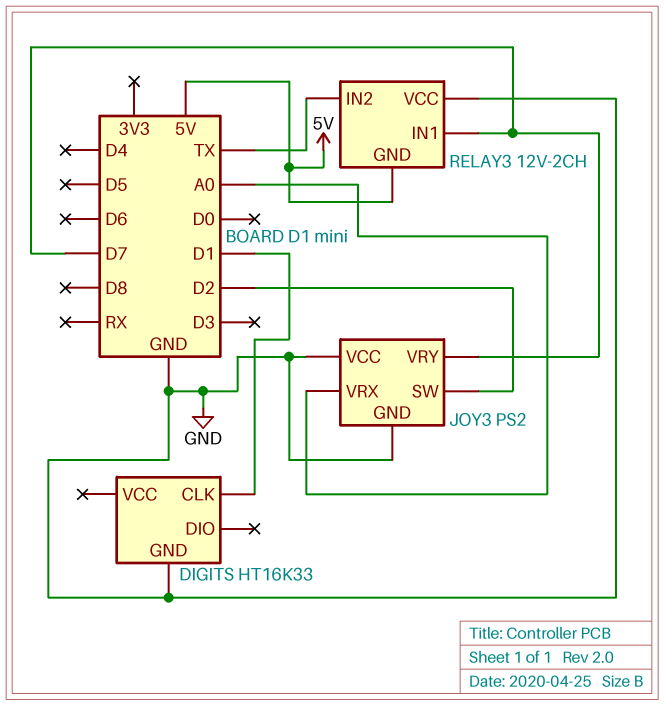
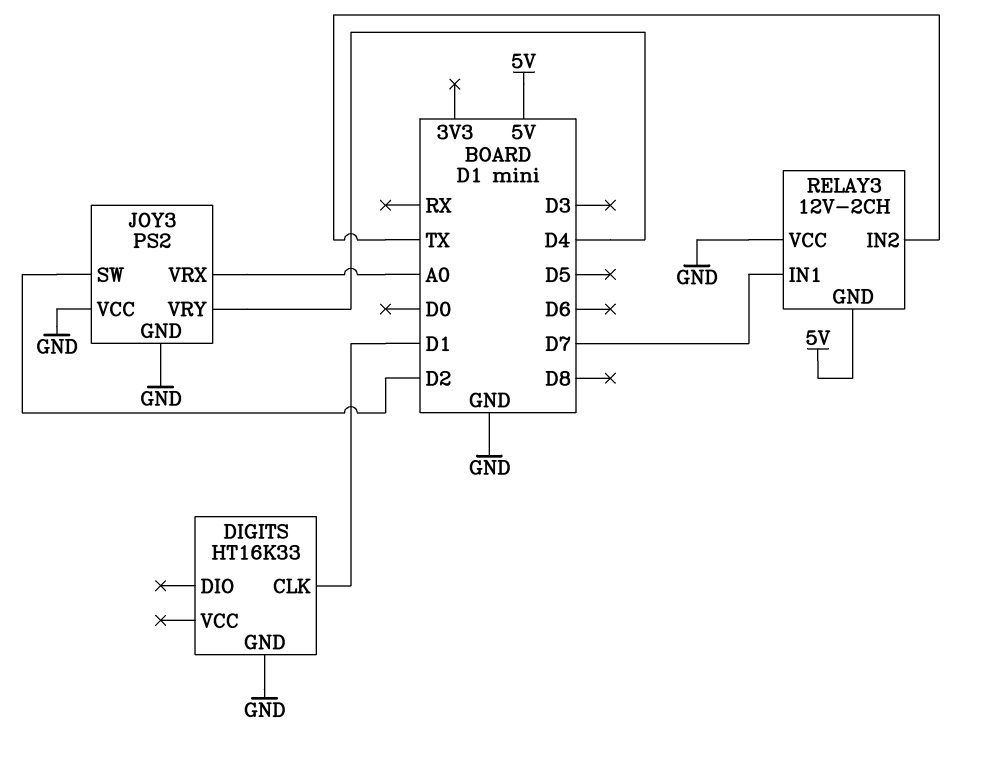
JOY3 pin VRY: D7 -> D4

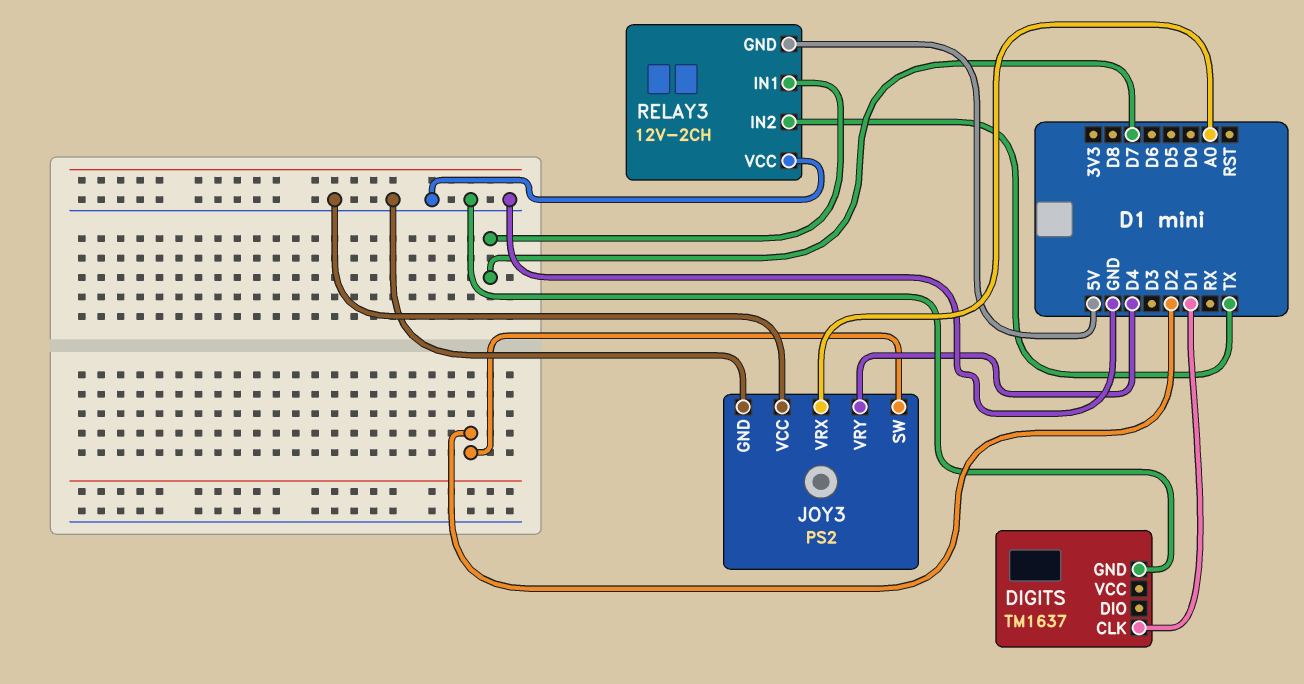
DIGITS: HT16K33 -> TM1637

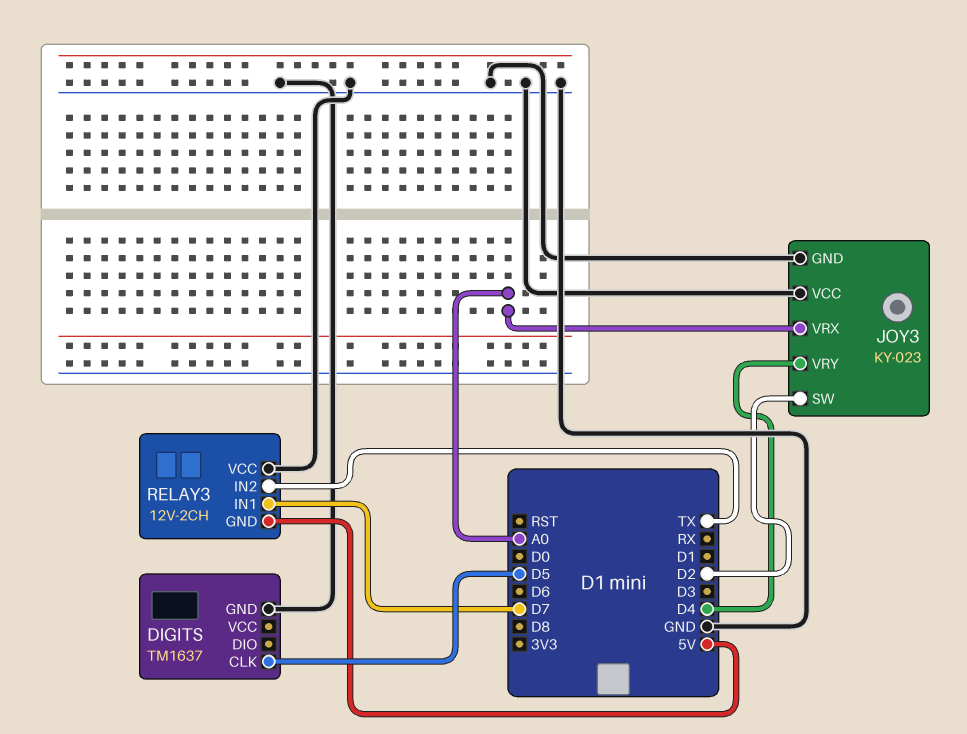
DIGITS pin CLK: D1 -> D5
JOY3: PS2 -> KY-023

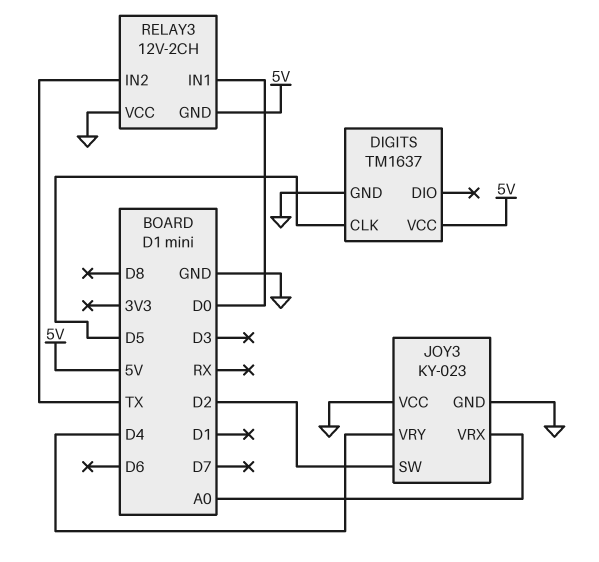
DIGITS pin VCC: none -> 5V
RELAY3 pin IN1: D7 -> D0

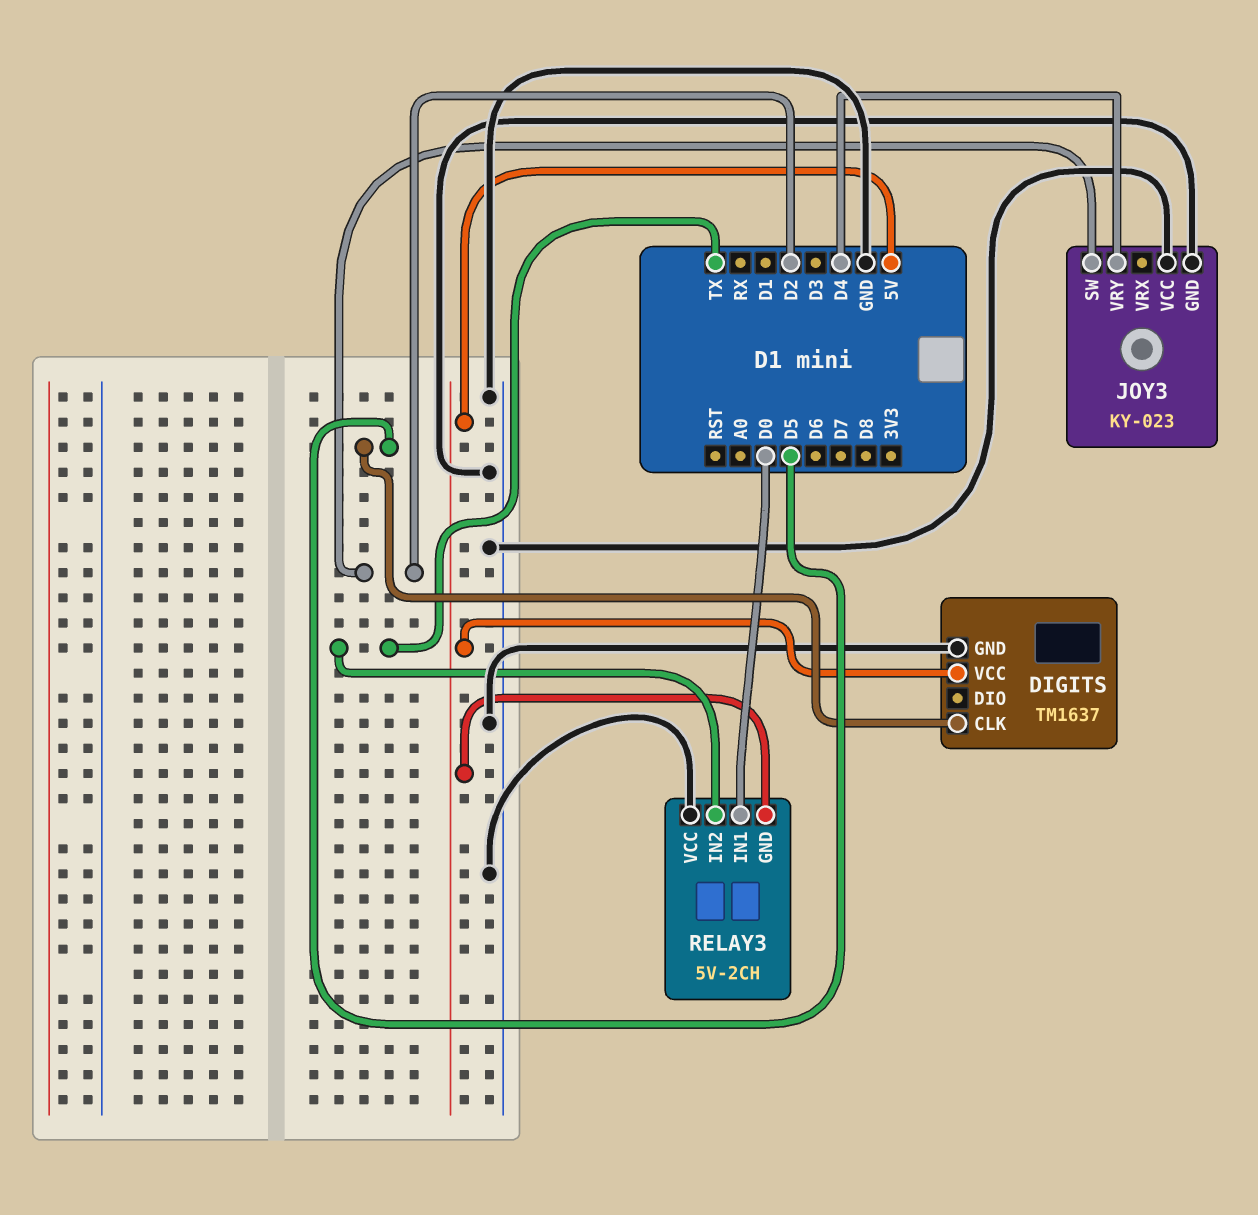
JOY3 pin VRX: A0 -> none
RELAY3: 12V-2CH -> 5V-2CH

